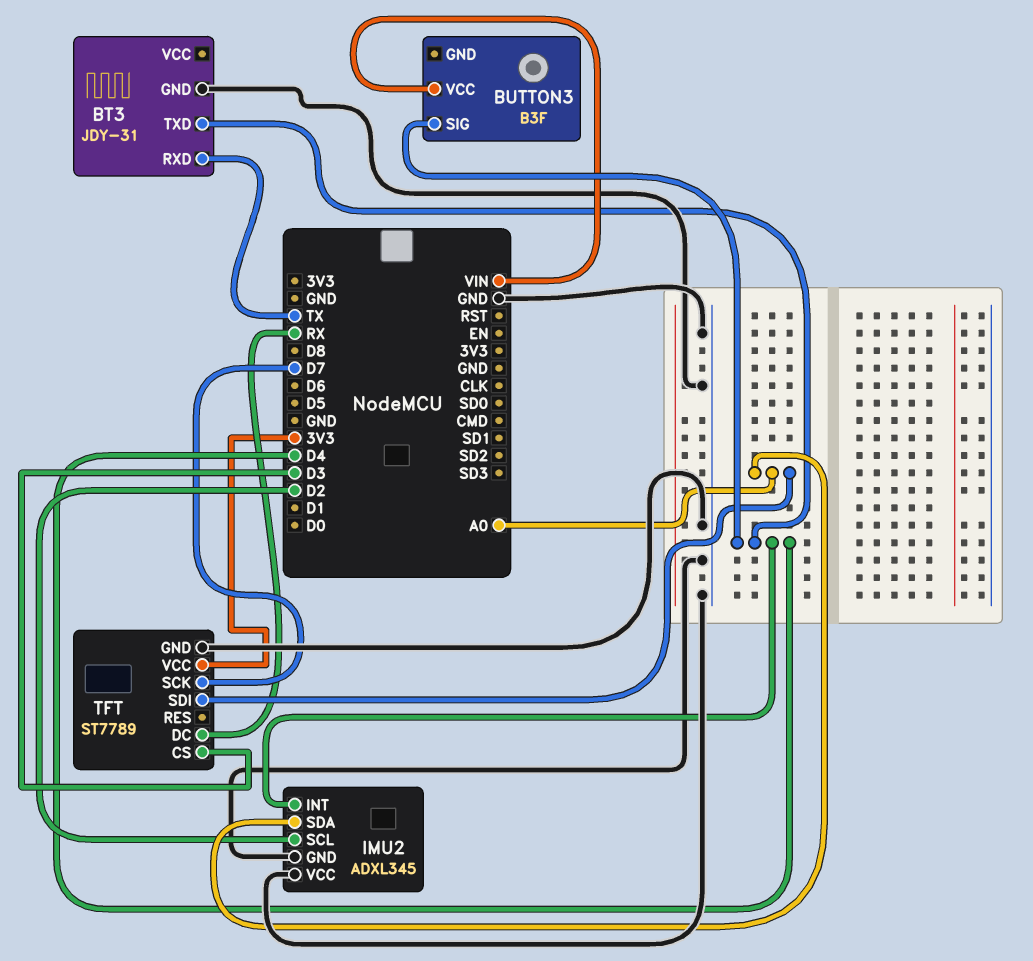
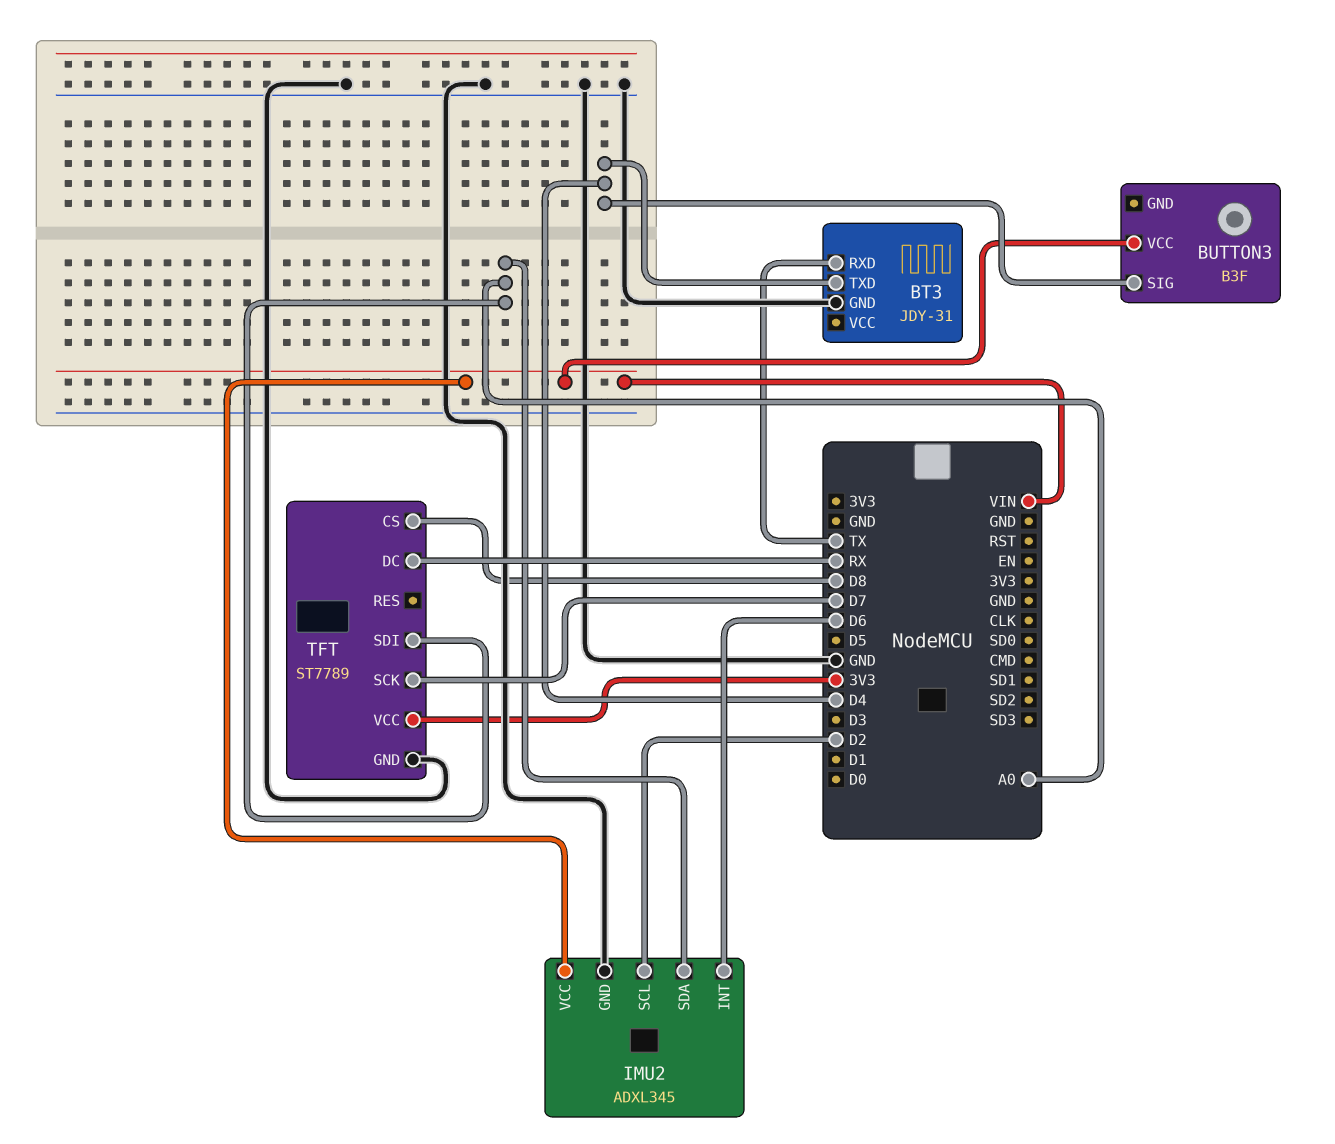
IMU2 pin INT: D4 -> D6
IMU2 pin VCC: GND -> VIN
TFT pin CS: D3 -> D8

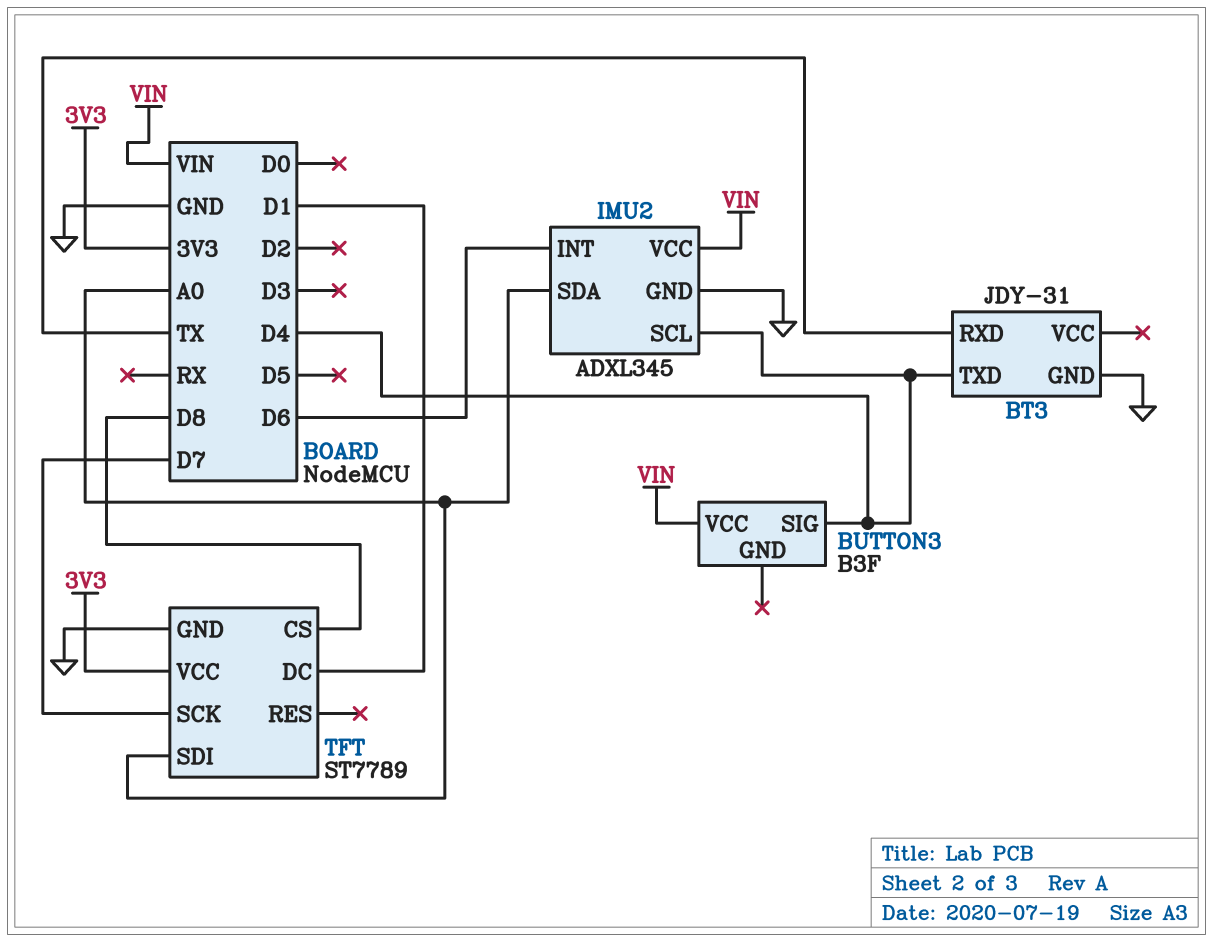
IMU2 pin SCL: D2 -> D4
TFT pin DC: RX -> D1

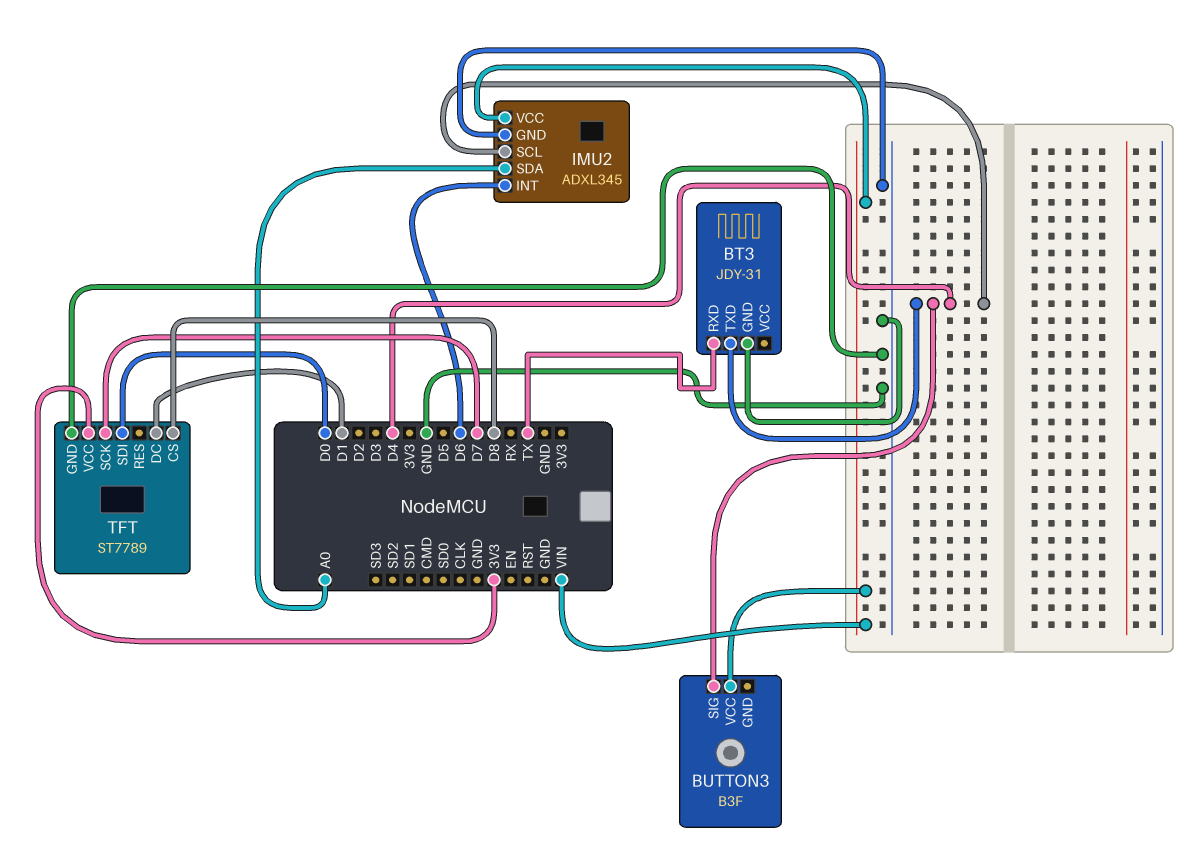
TFT pin SDI: A0 -> D0

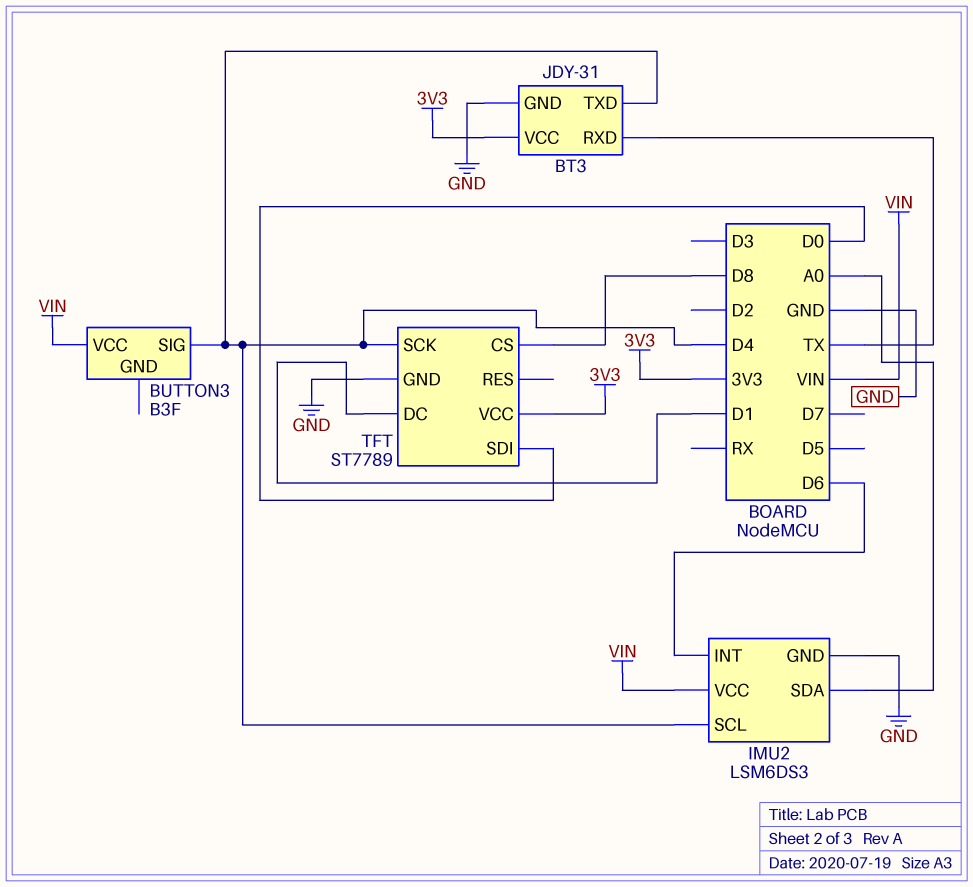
BT3 pin VCC: none -> 3V3
IMU2: ADXL345 -> LSM6DS3
TFT pin SCK: D7 -> D4

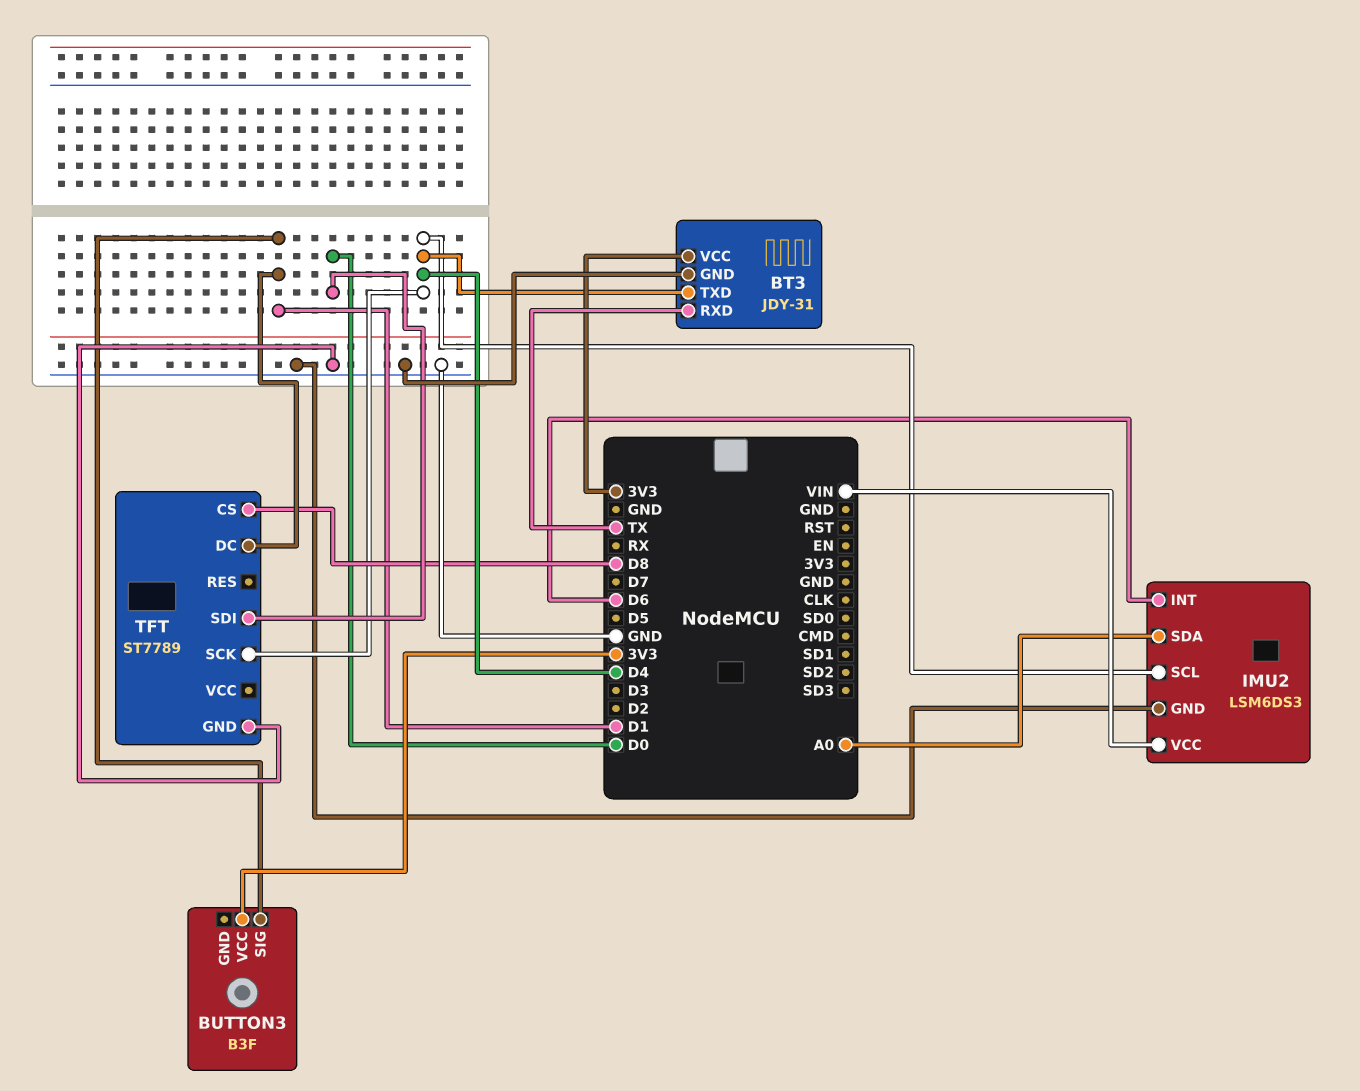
BUTTON3 pin SIG: D4 -> D1
BUTTON3 pin VCC: VIN -> 3V3
TFT pin VCC: 3V3 -> none

